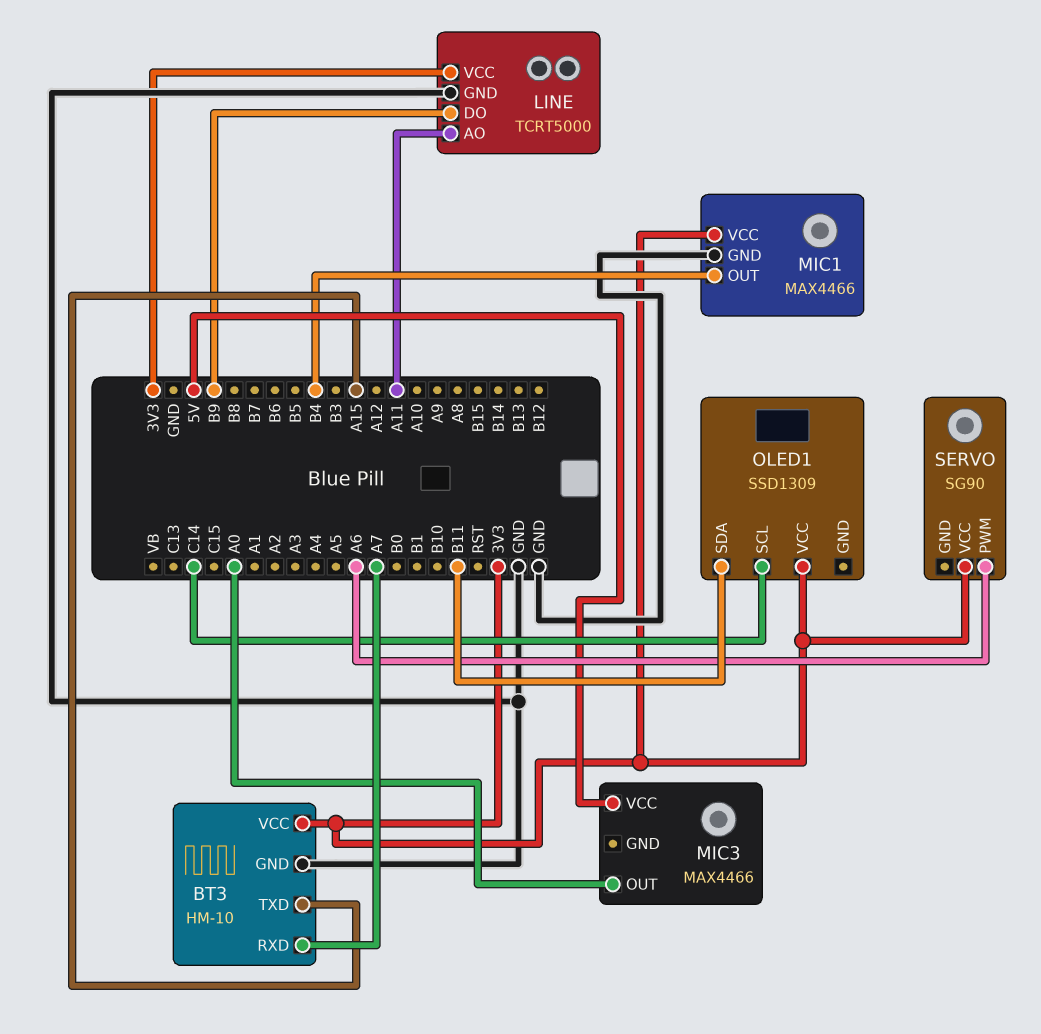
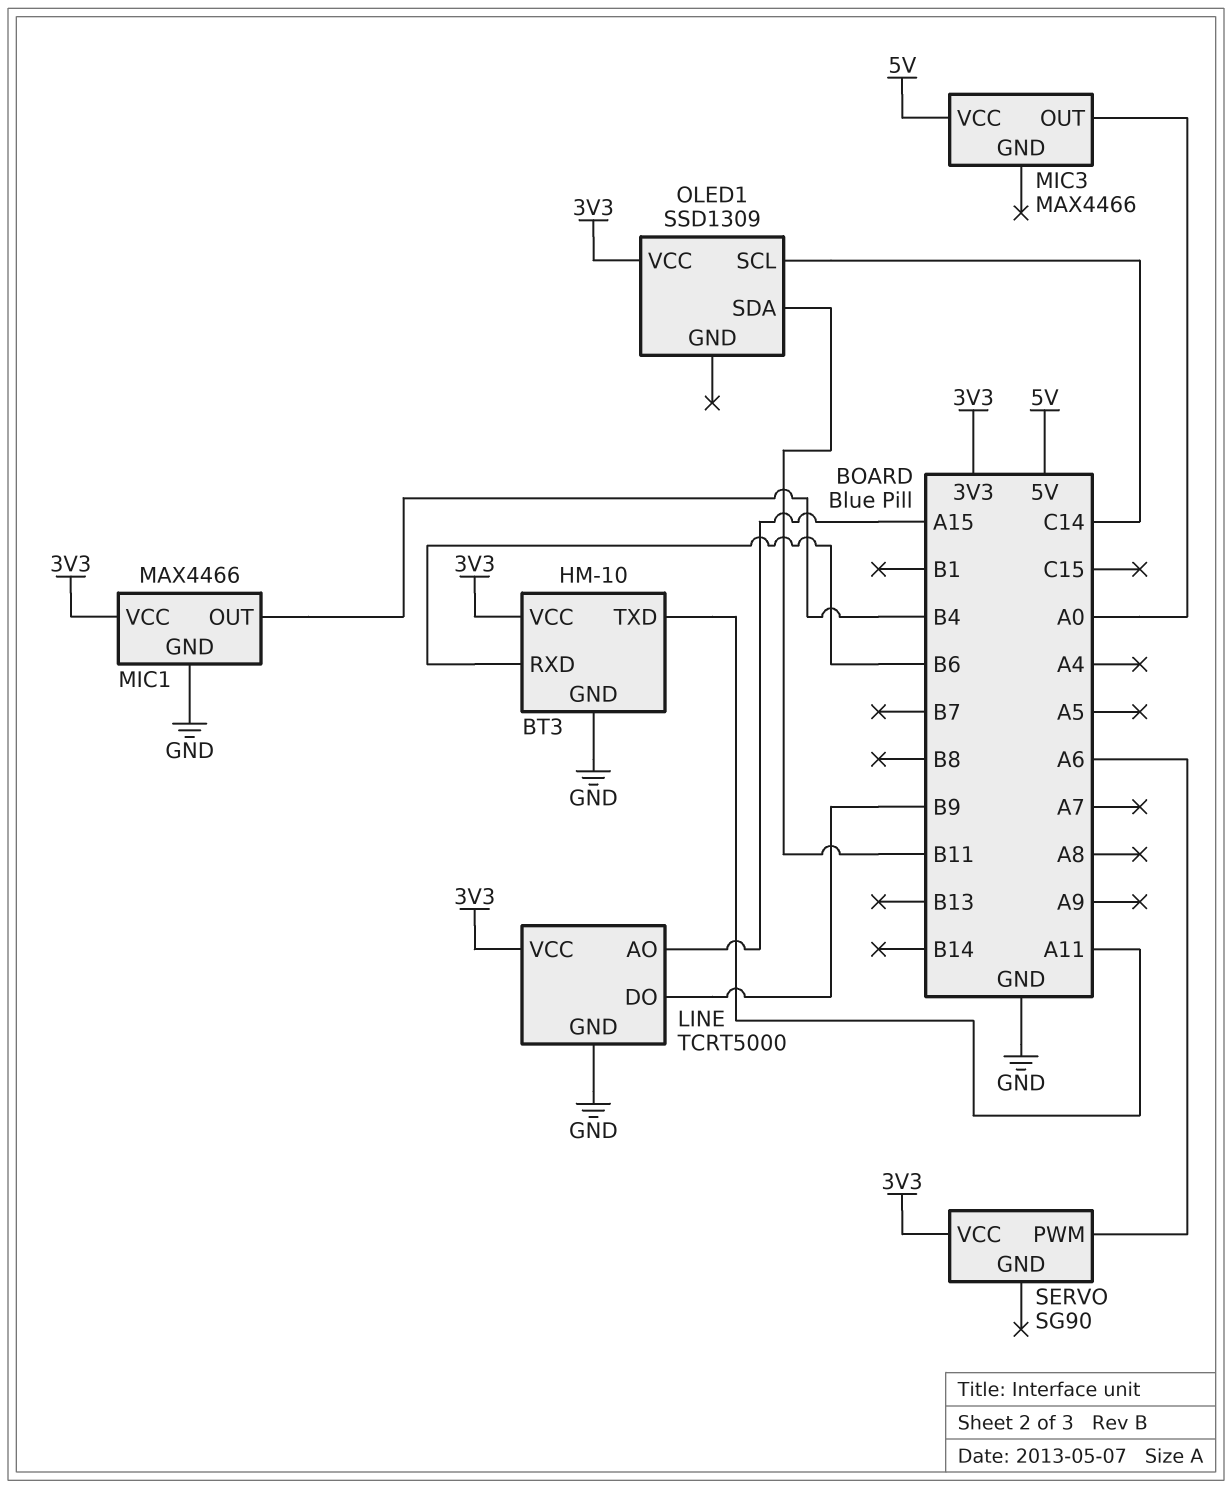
BT3 pin RXD: A7 -> B6
BT3 pin TXD: A15 -> A11
LINE pin AO: A11 -> A15

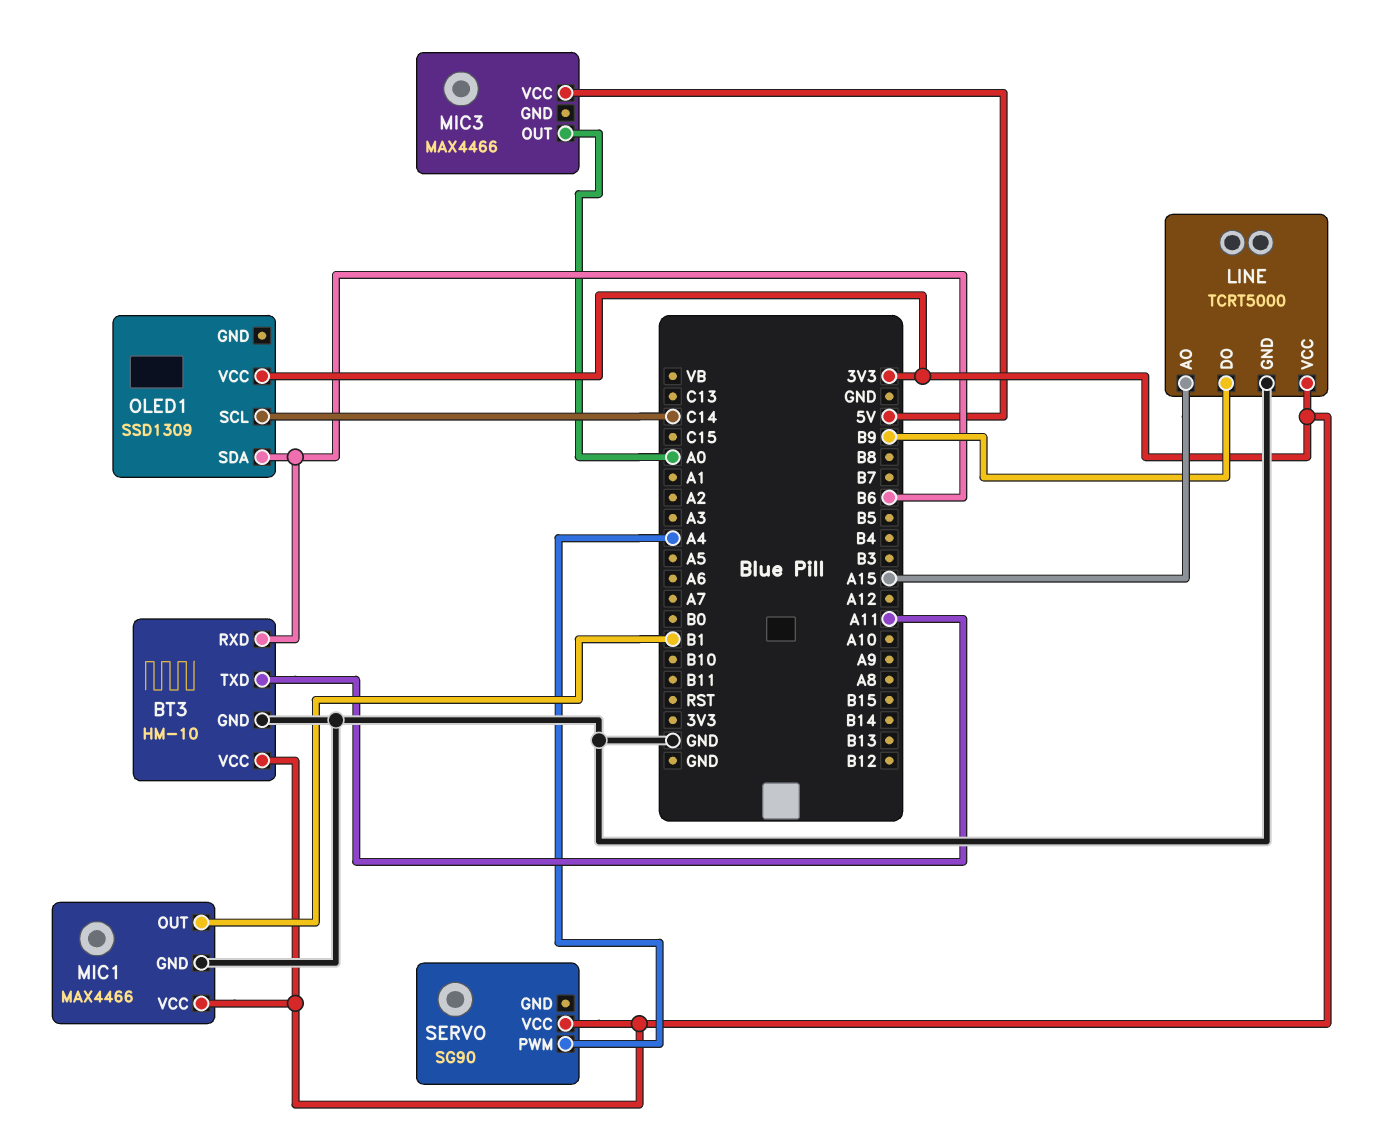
MIC1 pin OUT: B4 -> B1
OLED1 pin SDA: B11 -> B6
SERVO pin PWM: A6 -> A4

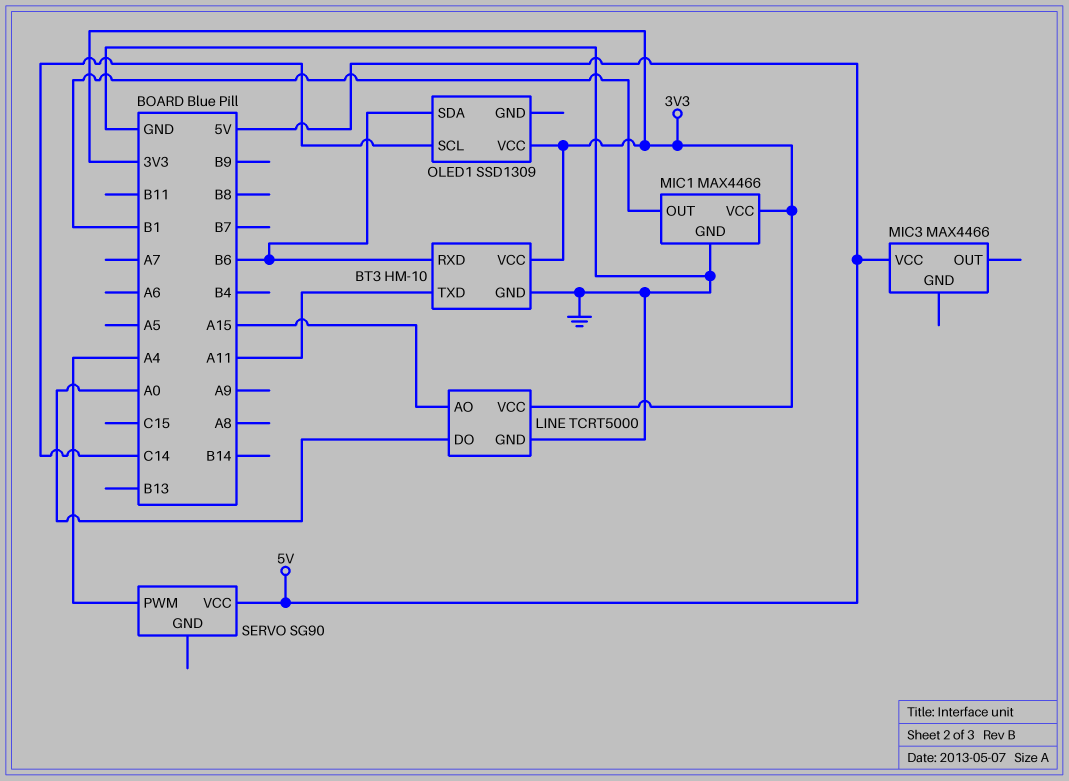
LINE pin DO: B9 -> A0
MIC3 pin OUT: A0 -> none
SERVO pin VCC: 3V3 -> 5V

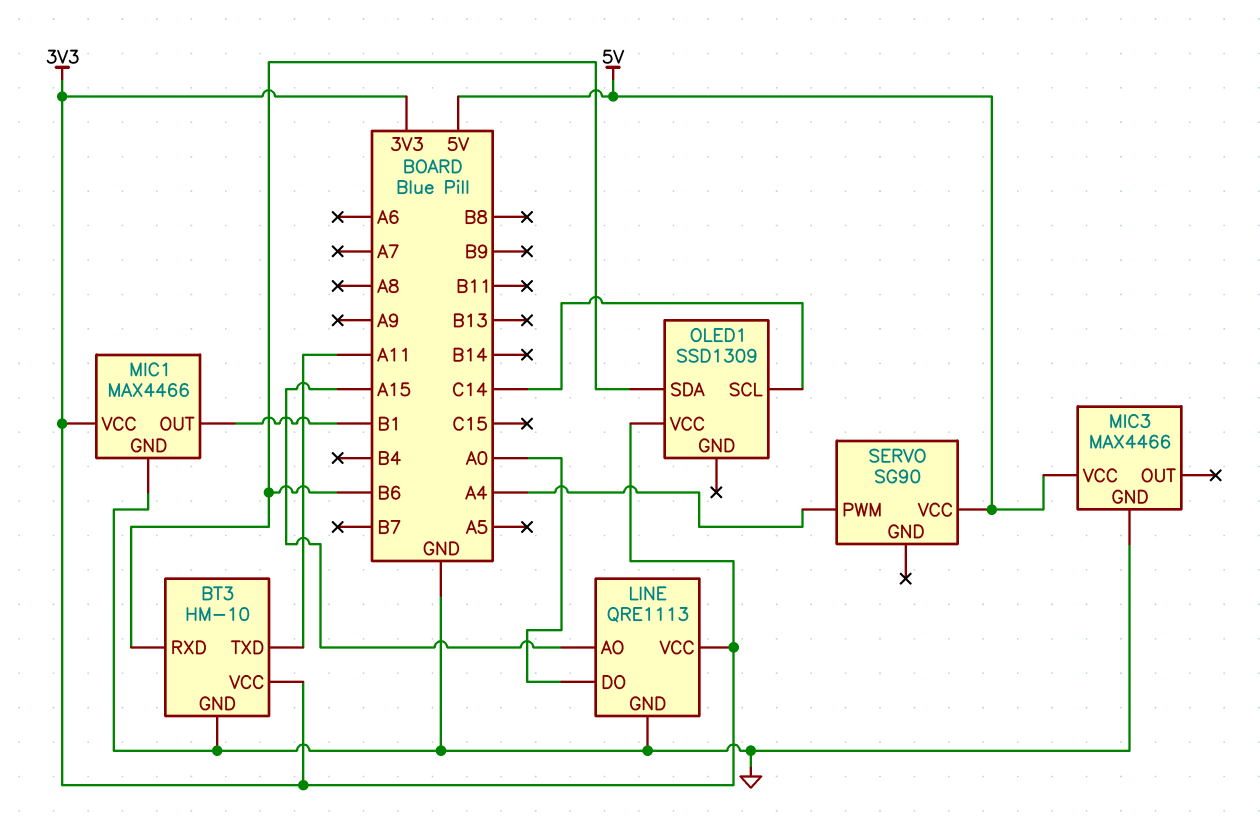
LINE: TCRT5000 -> QRE1113
MIC3 pin GND: none -> GND

